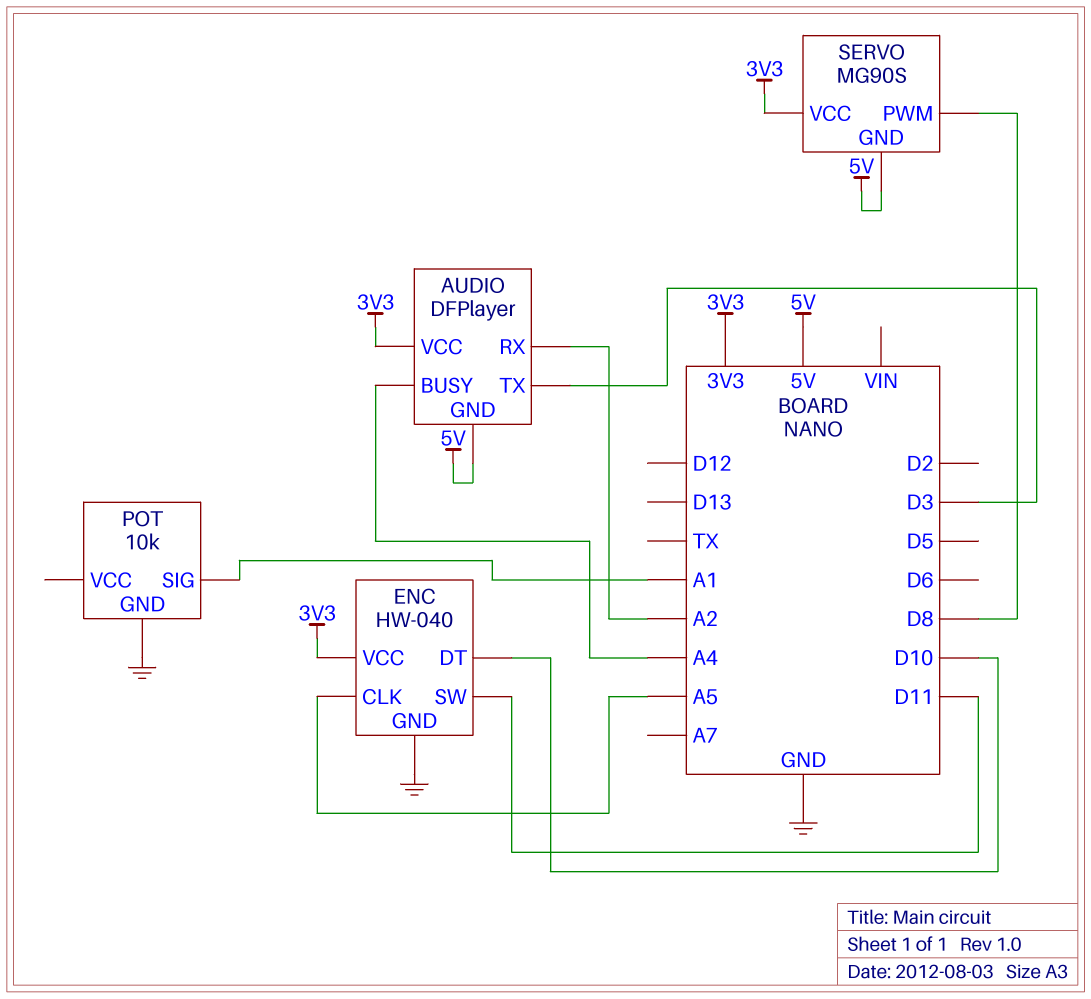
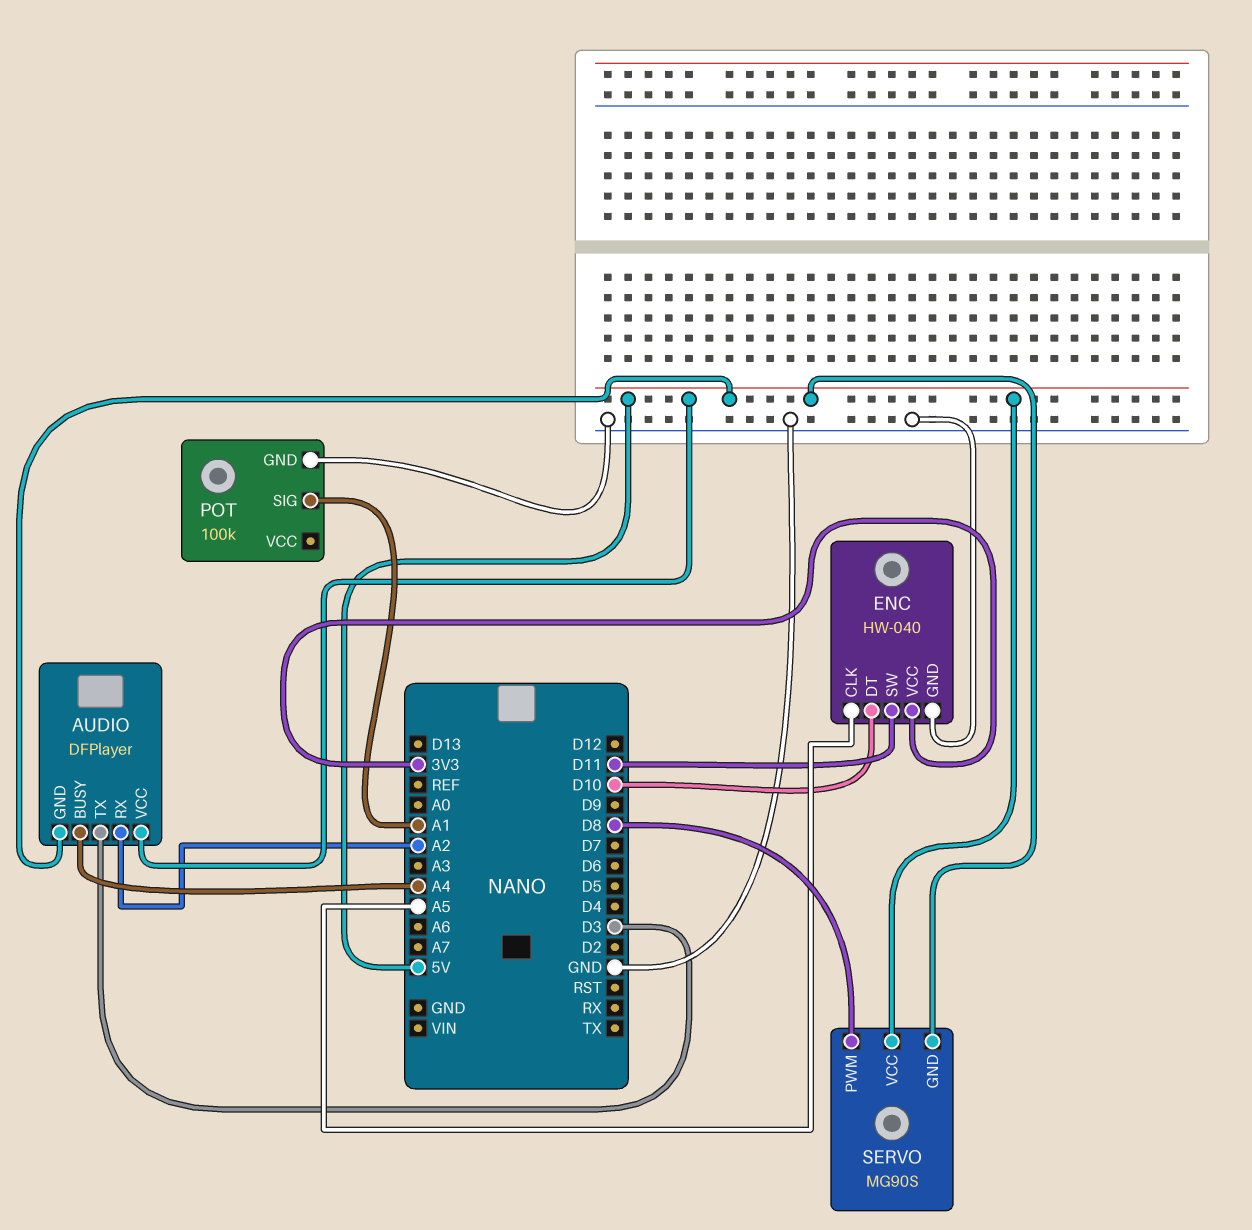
AUDIO pin VCC: 3V3 -> 5V
POT: 10k -> 100k
SERVO pin VCC: 3V3 -> 5V

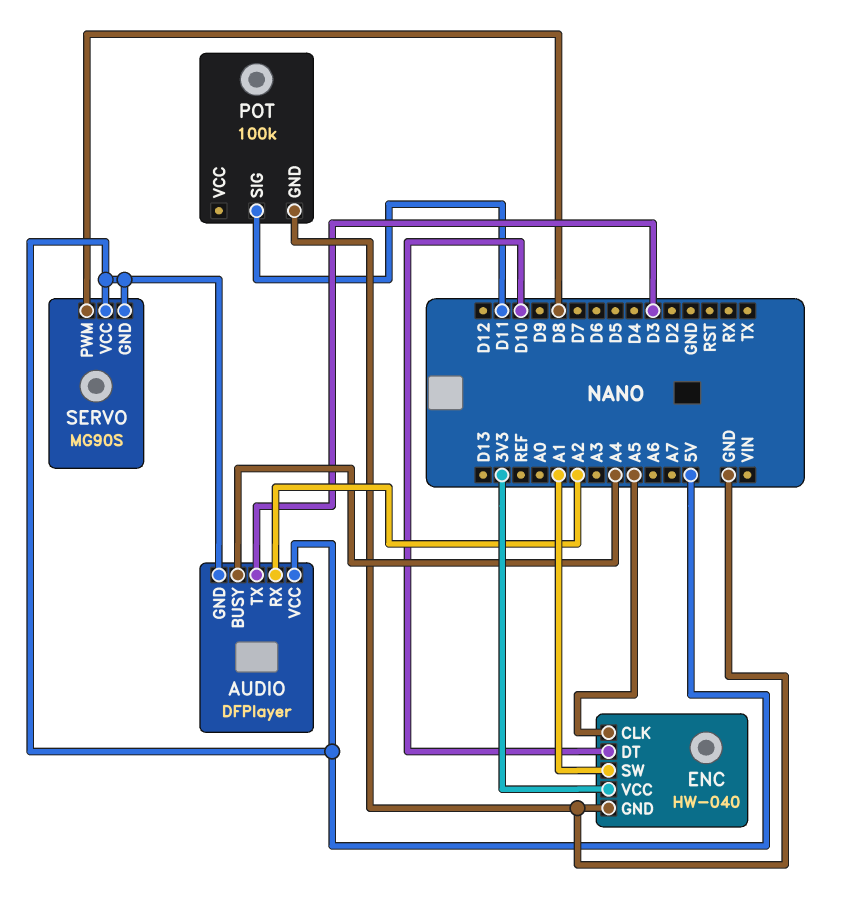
ENC pin SW: D11 -> A1
POT pin SIG: A1 -> D11

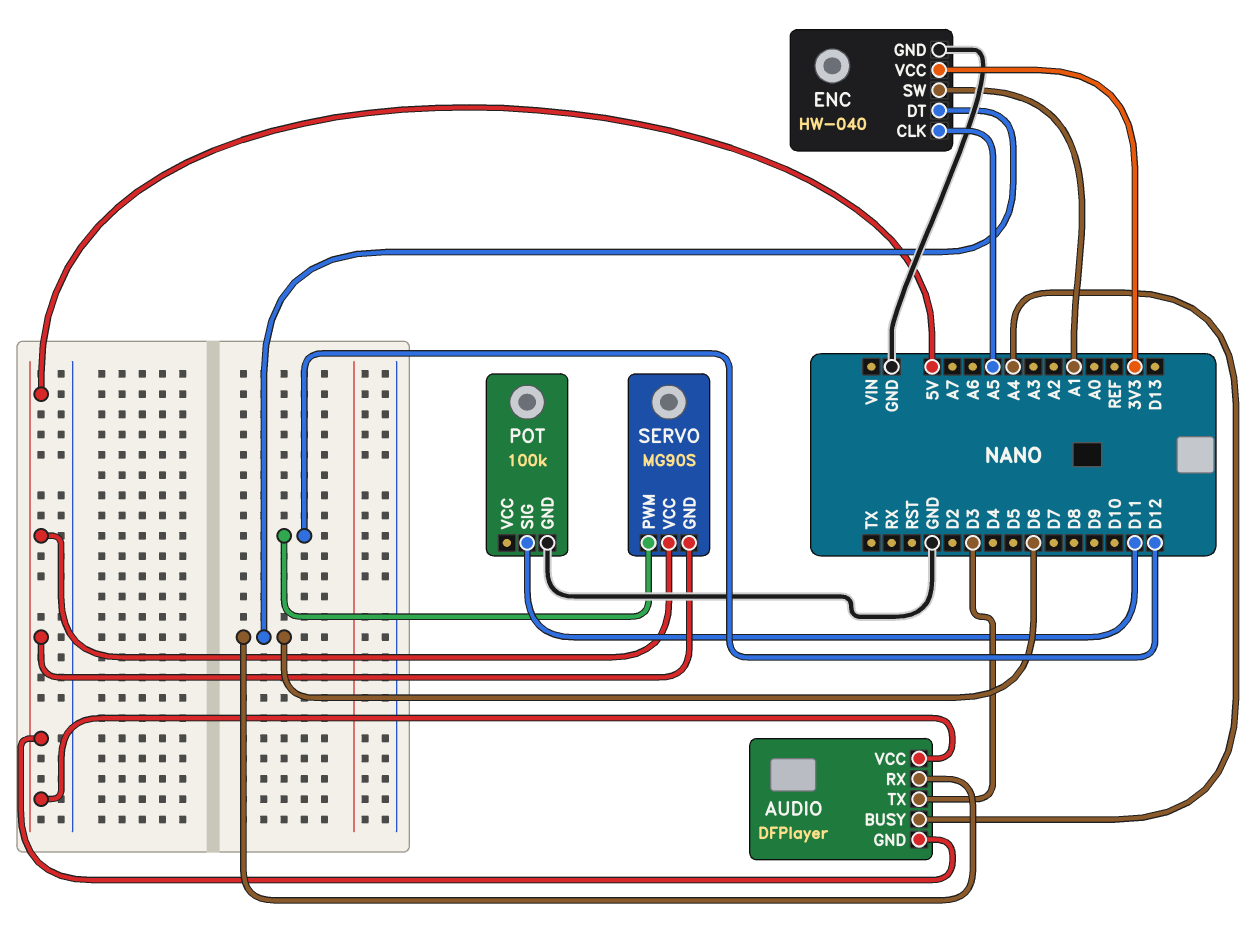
AUDIO pin RX: A2 -> D6
ENC pin DT: D10 -> D6
SERVO pin PWM: D8 -> D12

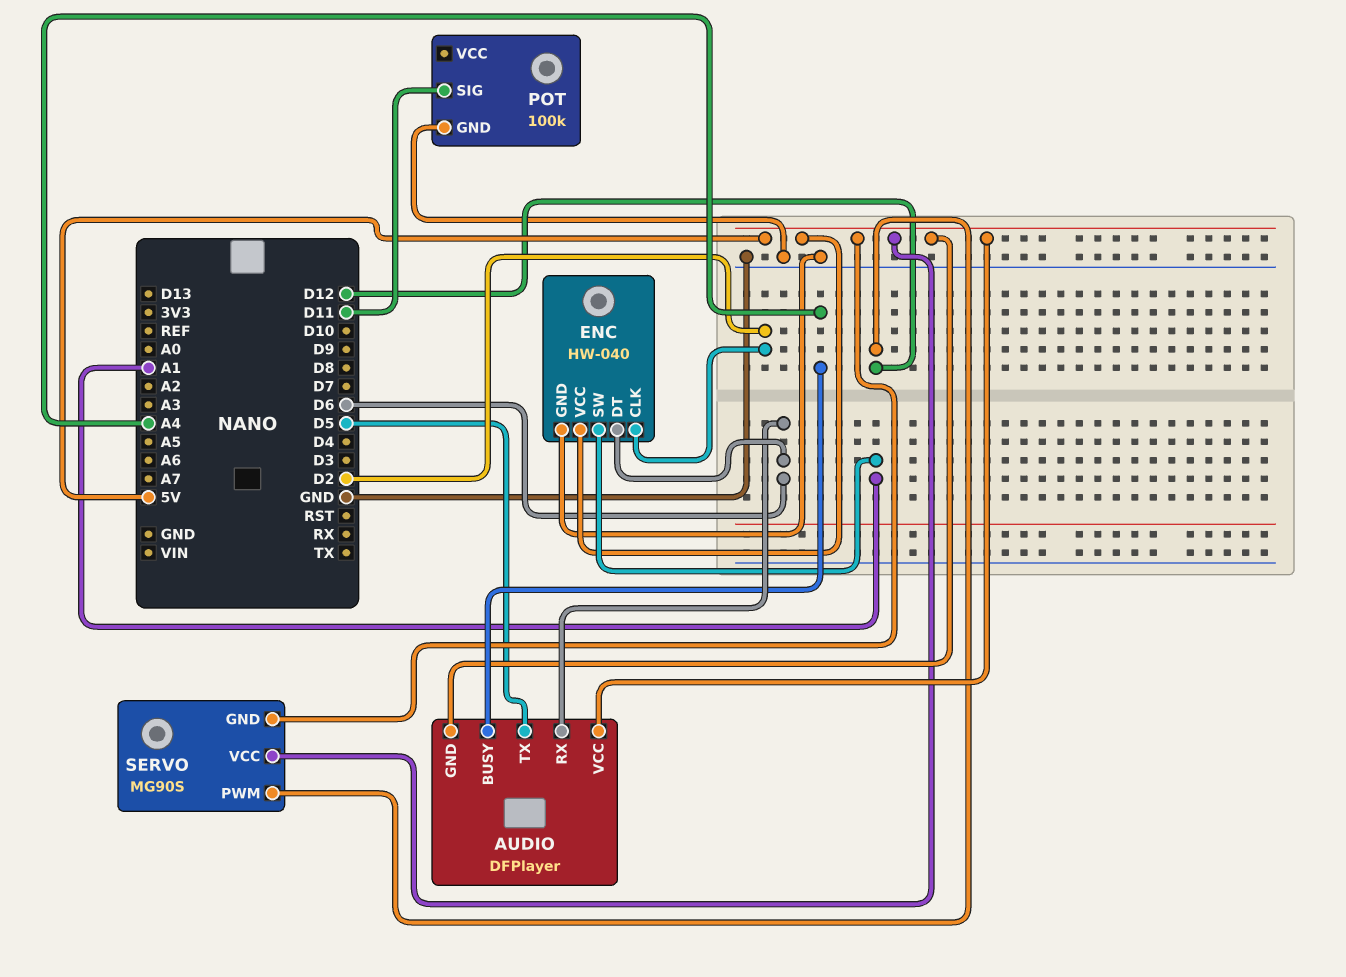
AUDIO pin TX: D3 -> D5
ENC pin CLK: A5 -> D2
ENC pin VCC: 3V3 -> 5V

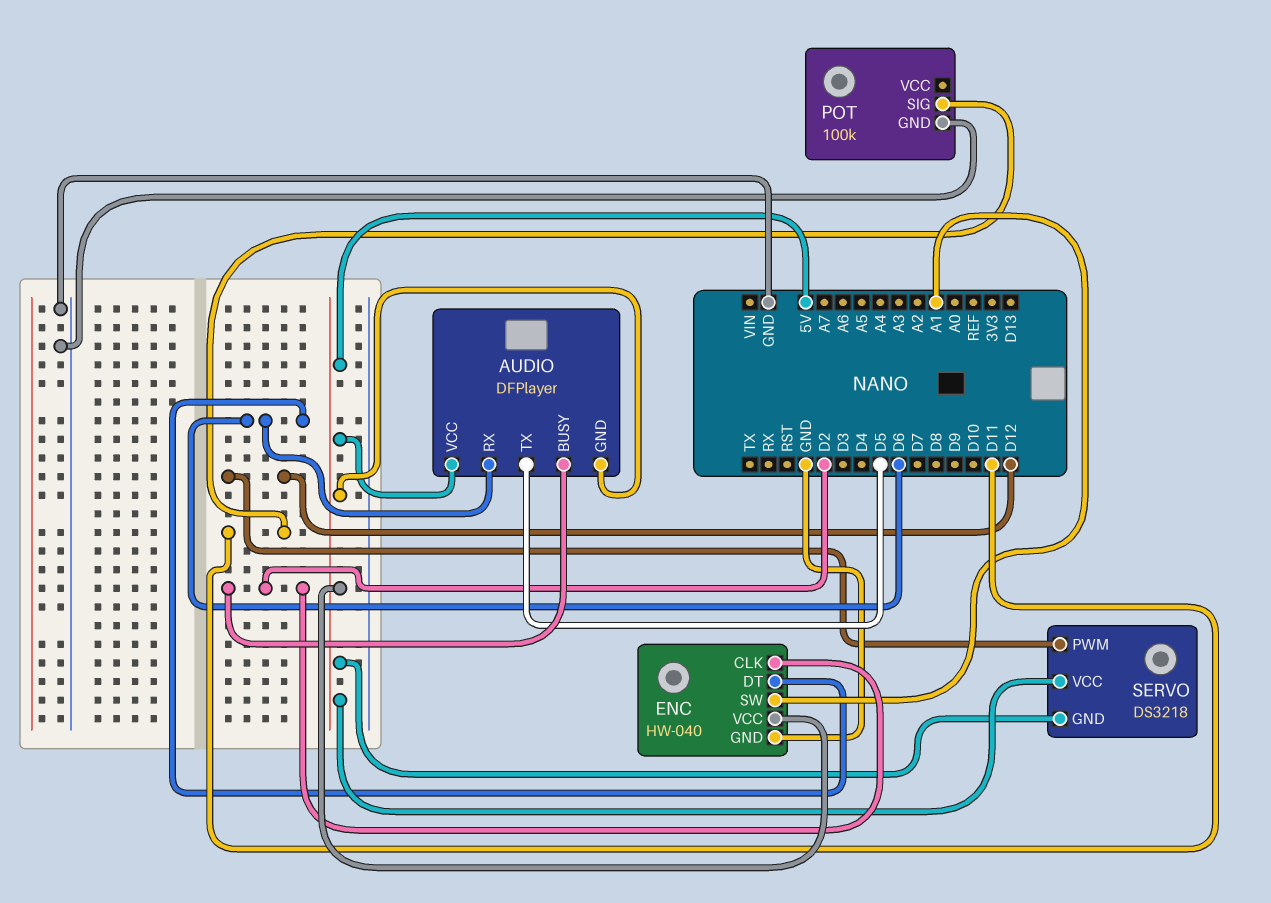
AUDIO pin BUSY: A4 -> D2
SERVO: MG90S -> DS3218

